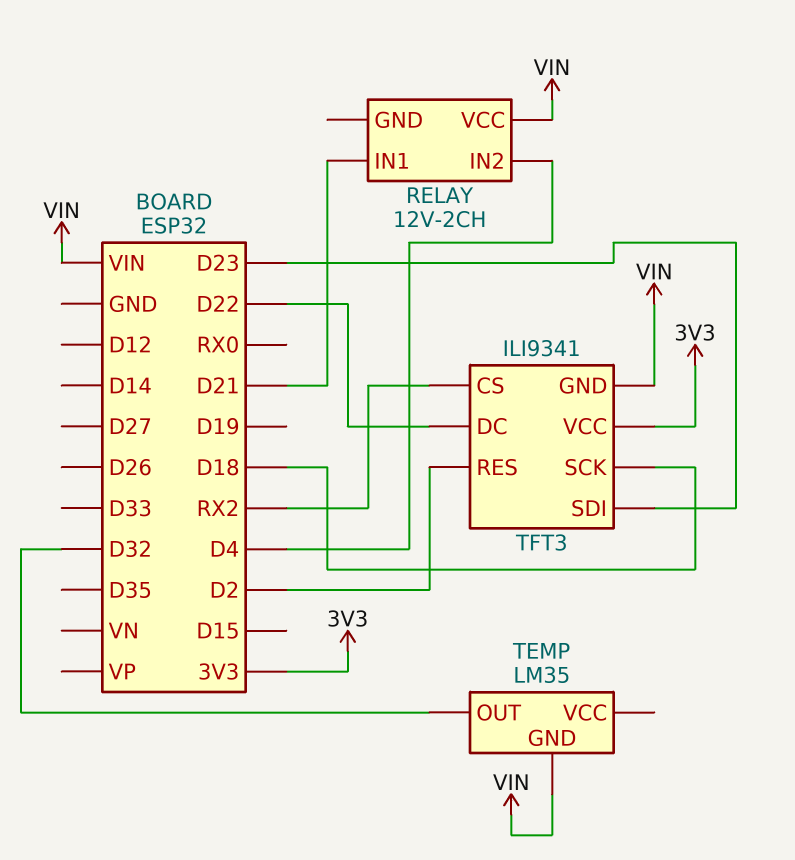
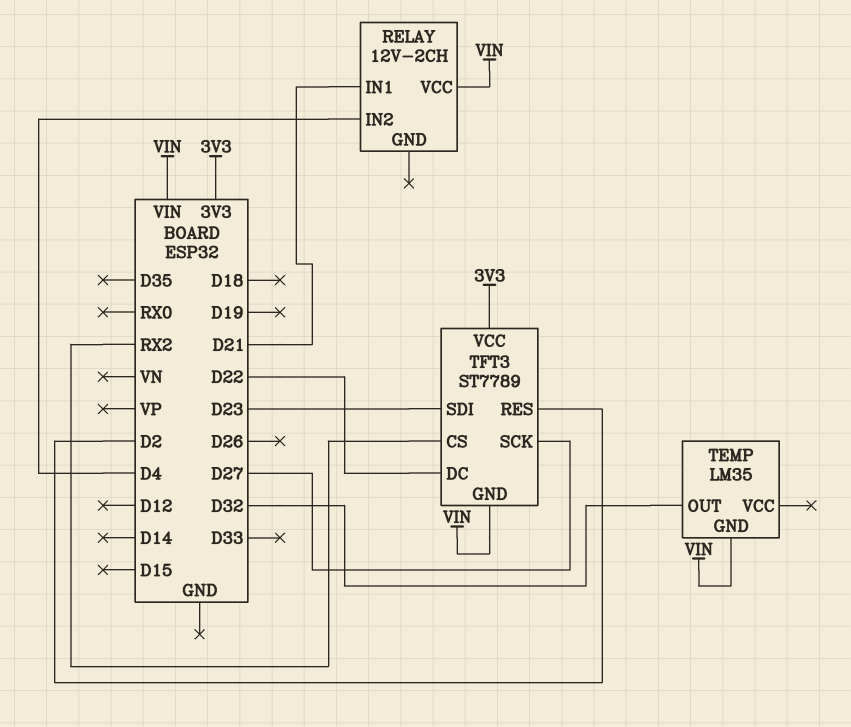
TFT3: ILI9341 -> ST7789
TFT3 pin SCK: D18 -> D27

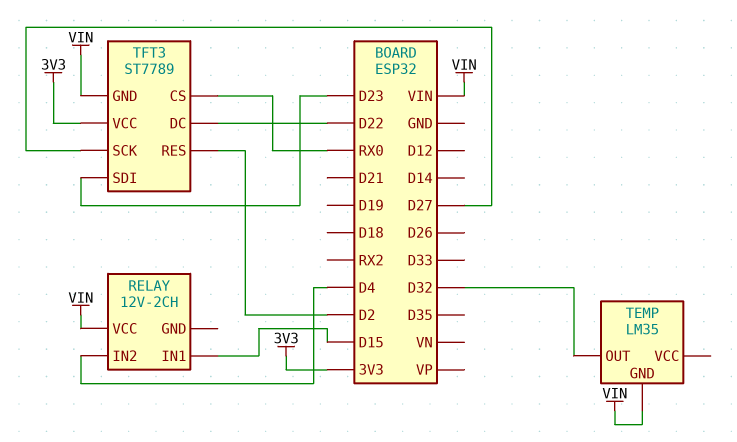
RELAY pin IN1: D21 -> D15
TFT3 pin CS: RX2 -> RX0

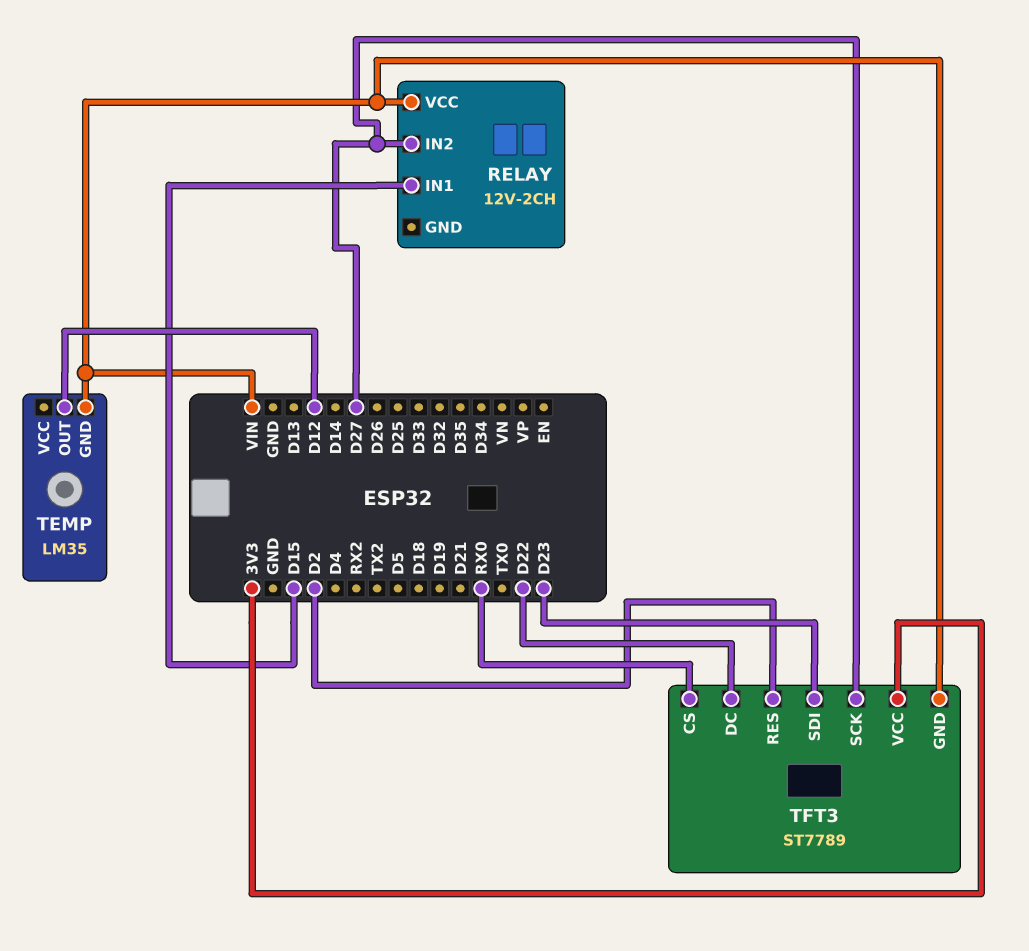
RELAY pin IN2: D4 -> D27
TEMP pin OUT: D32 -> D12

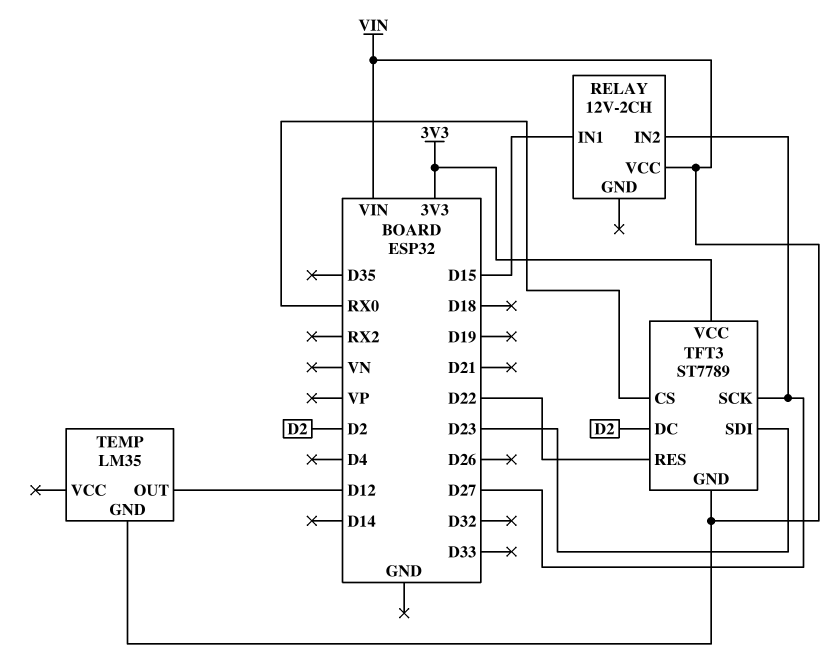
TFT3 pin DC: D22 -> D2
TFT3 pin RES: D2 -> D22

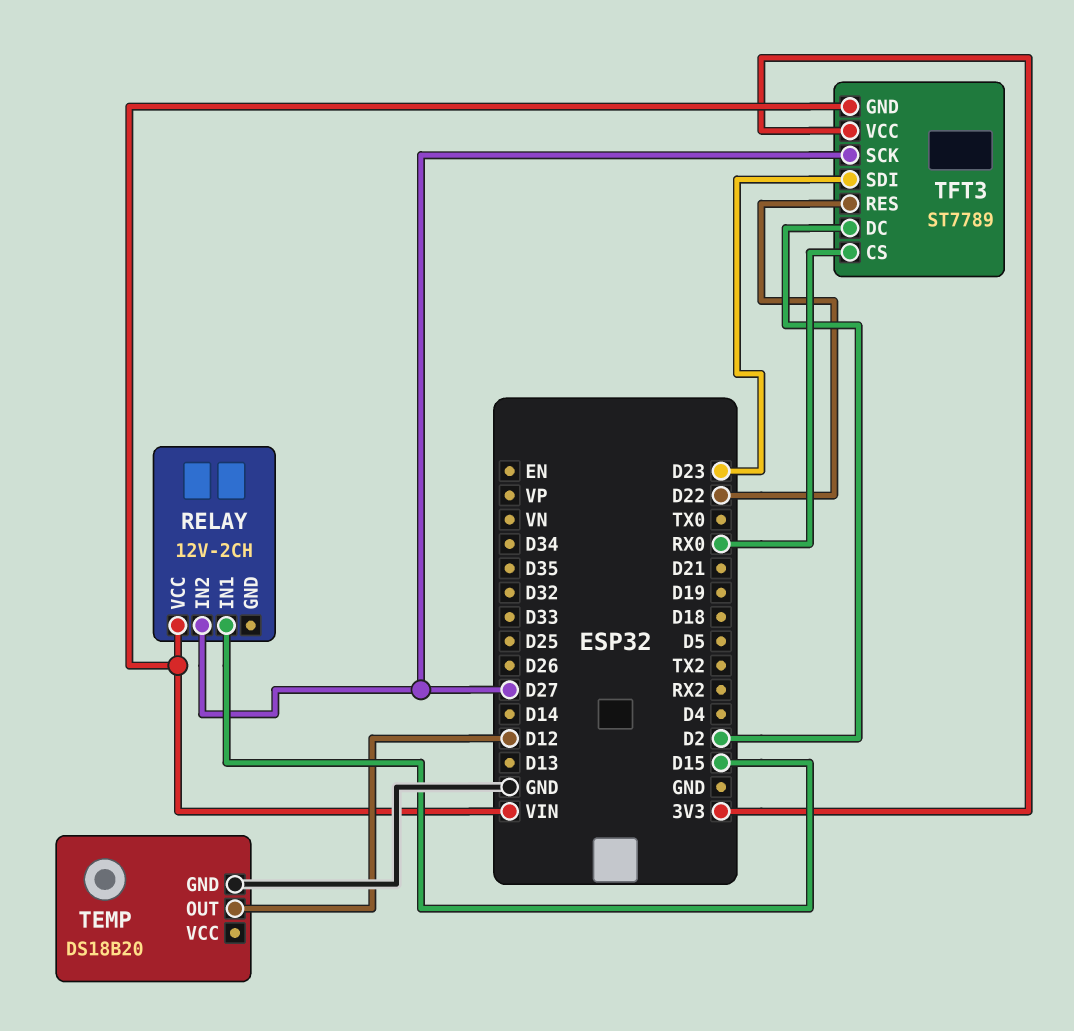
TEMP: LM35 -> DS18B20
TEMP pin GND: VIN -> GND

